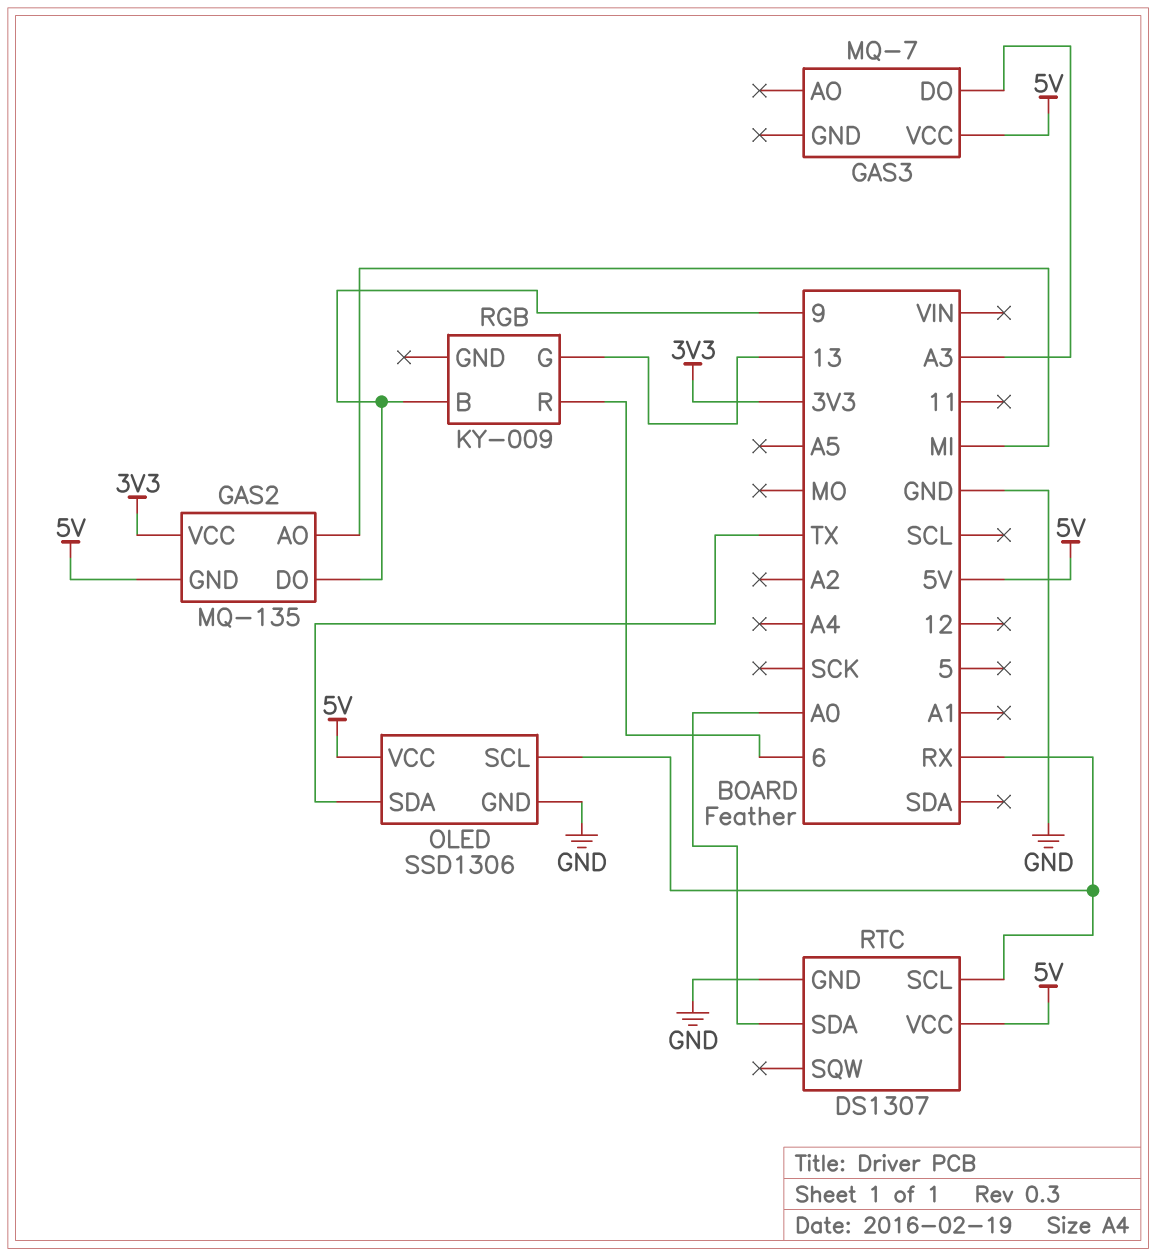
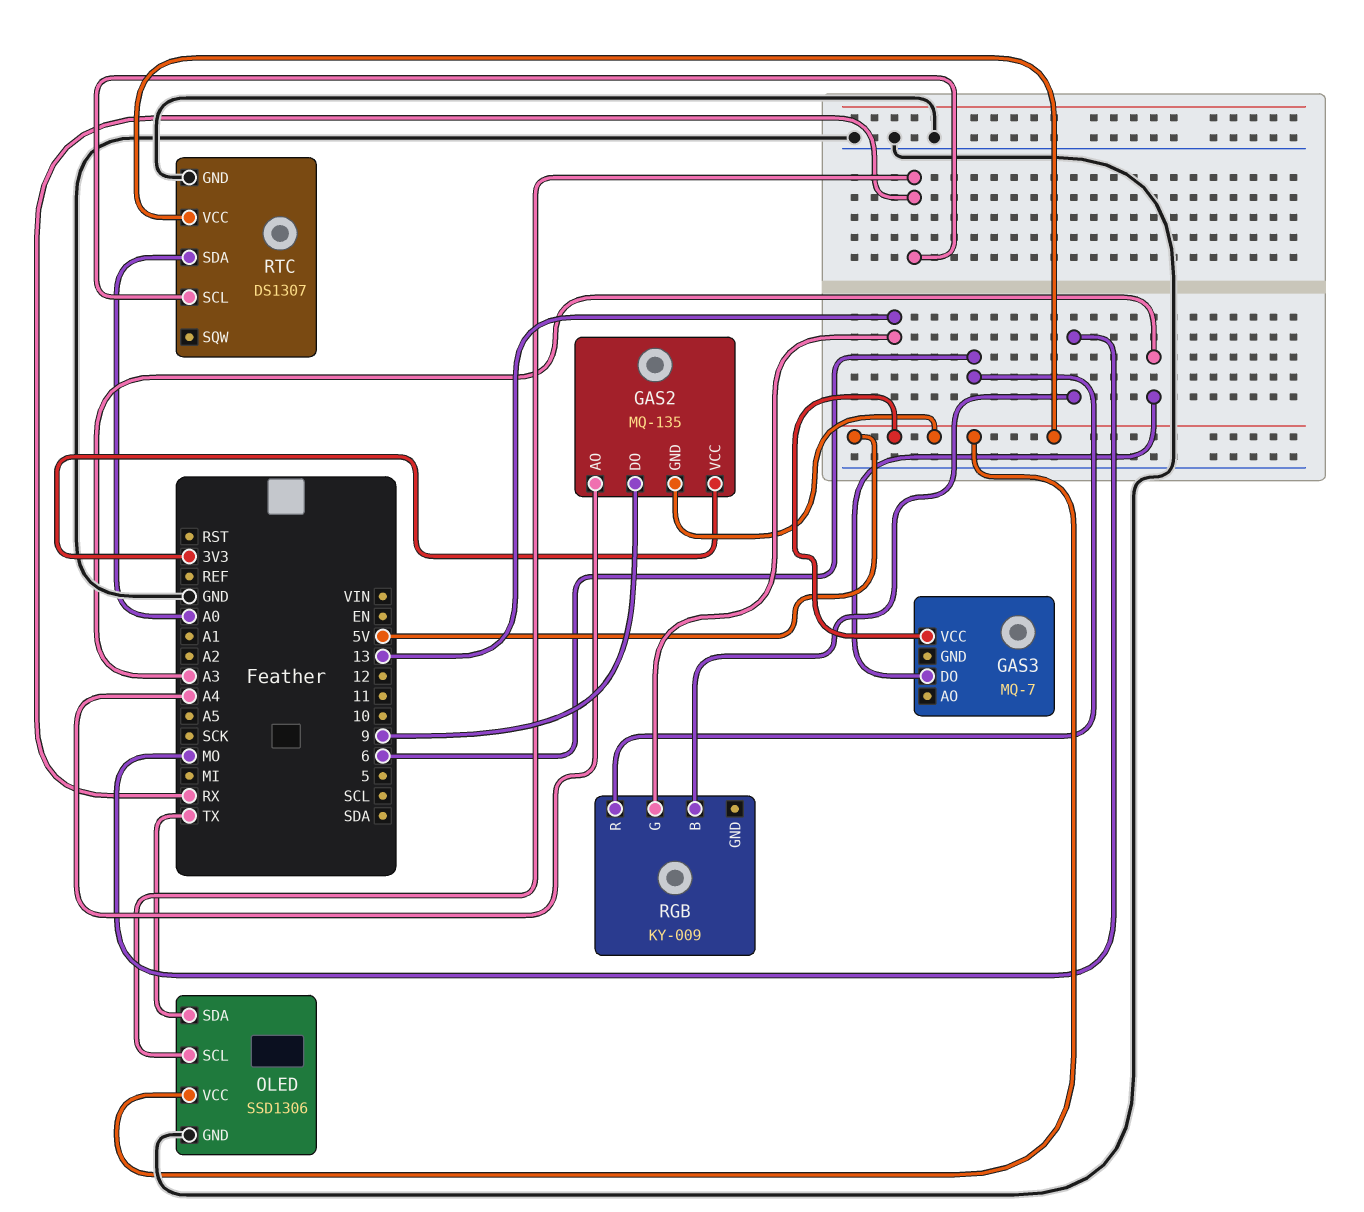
GAS2 pin AO: MI -> A4
RGB pin B: 9 -> MO

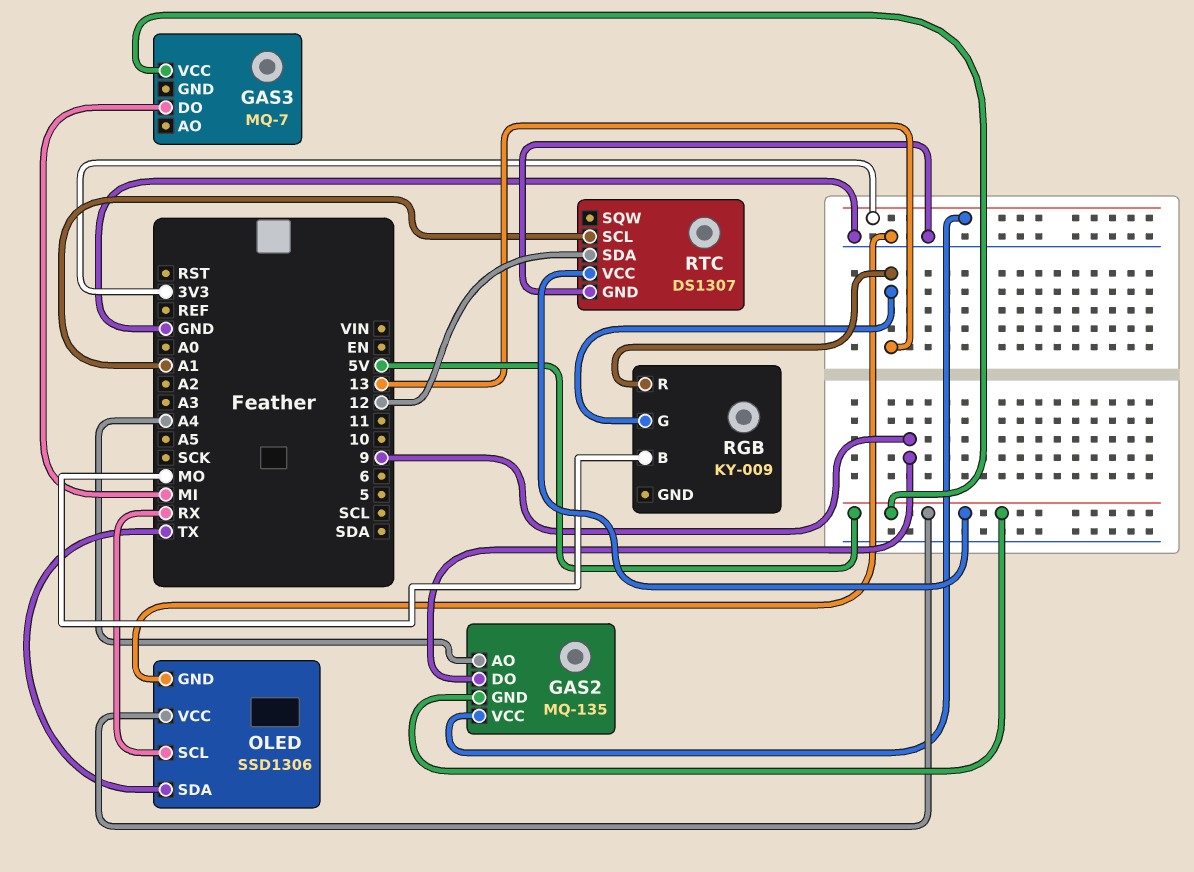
GAS3 pin DO: A3 -> MI
RGB pin R: 6 -> 13
RTC pin SCL: RX -> A1
RTC pin SDA: A0 -> 12

